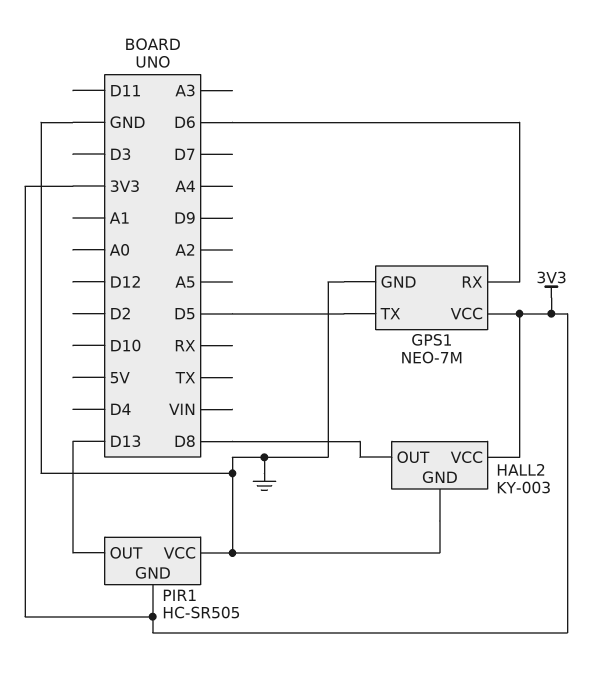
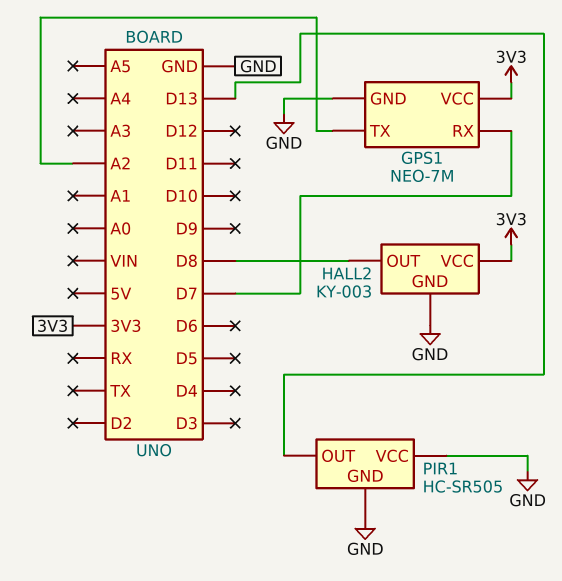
GPS1 pin RX: D6 -> D7
GPS1 pin TX: D5 -> A2
PIR1 pin GND: 3V3 -> GND

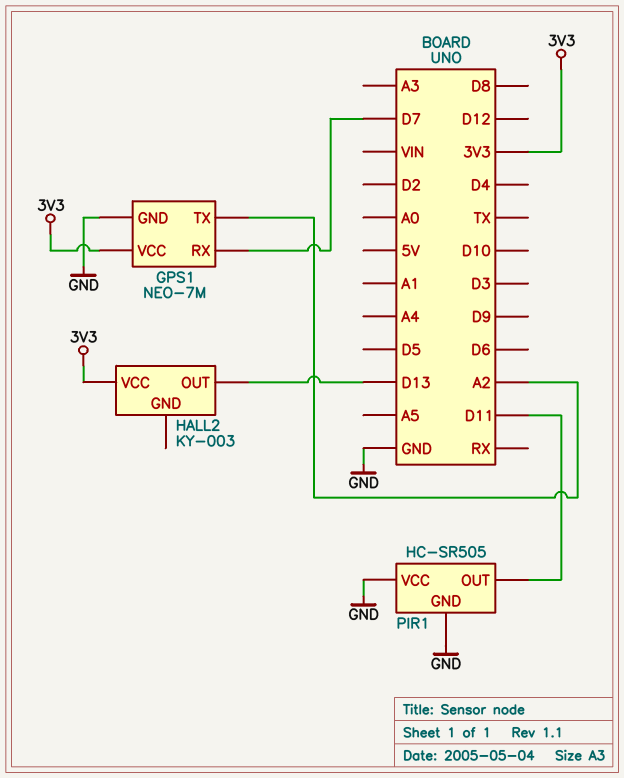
HALL2 pin GND: GND -> none
HALL2 pin OUT: D8 -> D13
PIR1 pin OUT: D13 -> D11

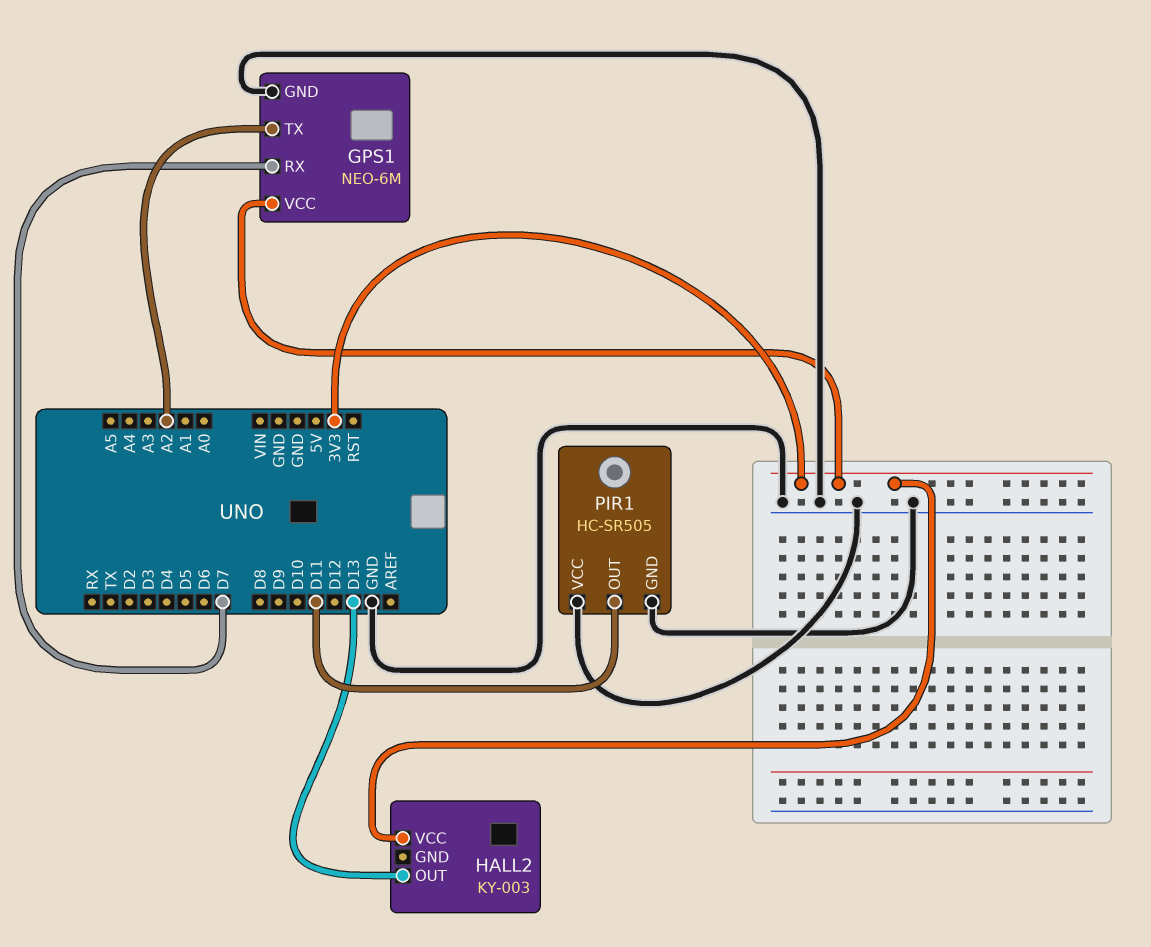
GPS1: NEO-7M -> NEO-6M

